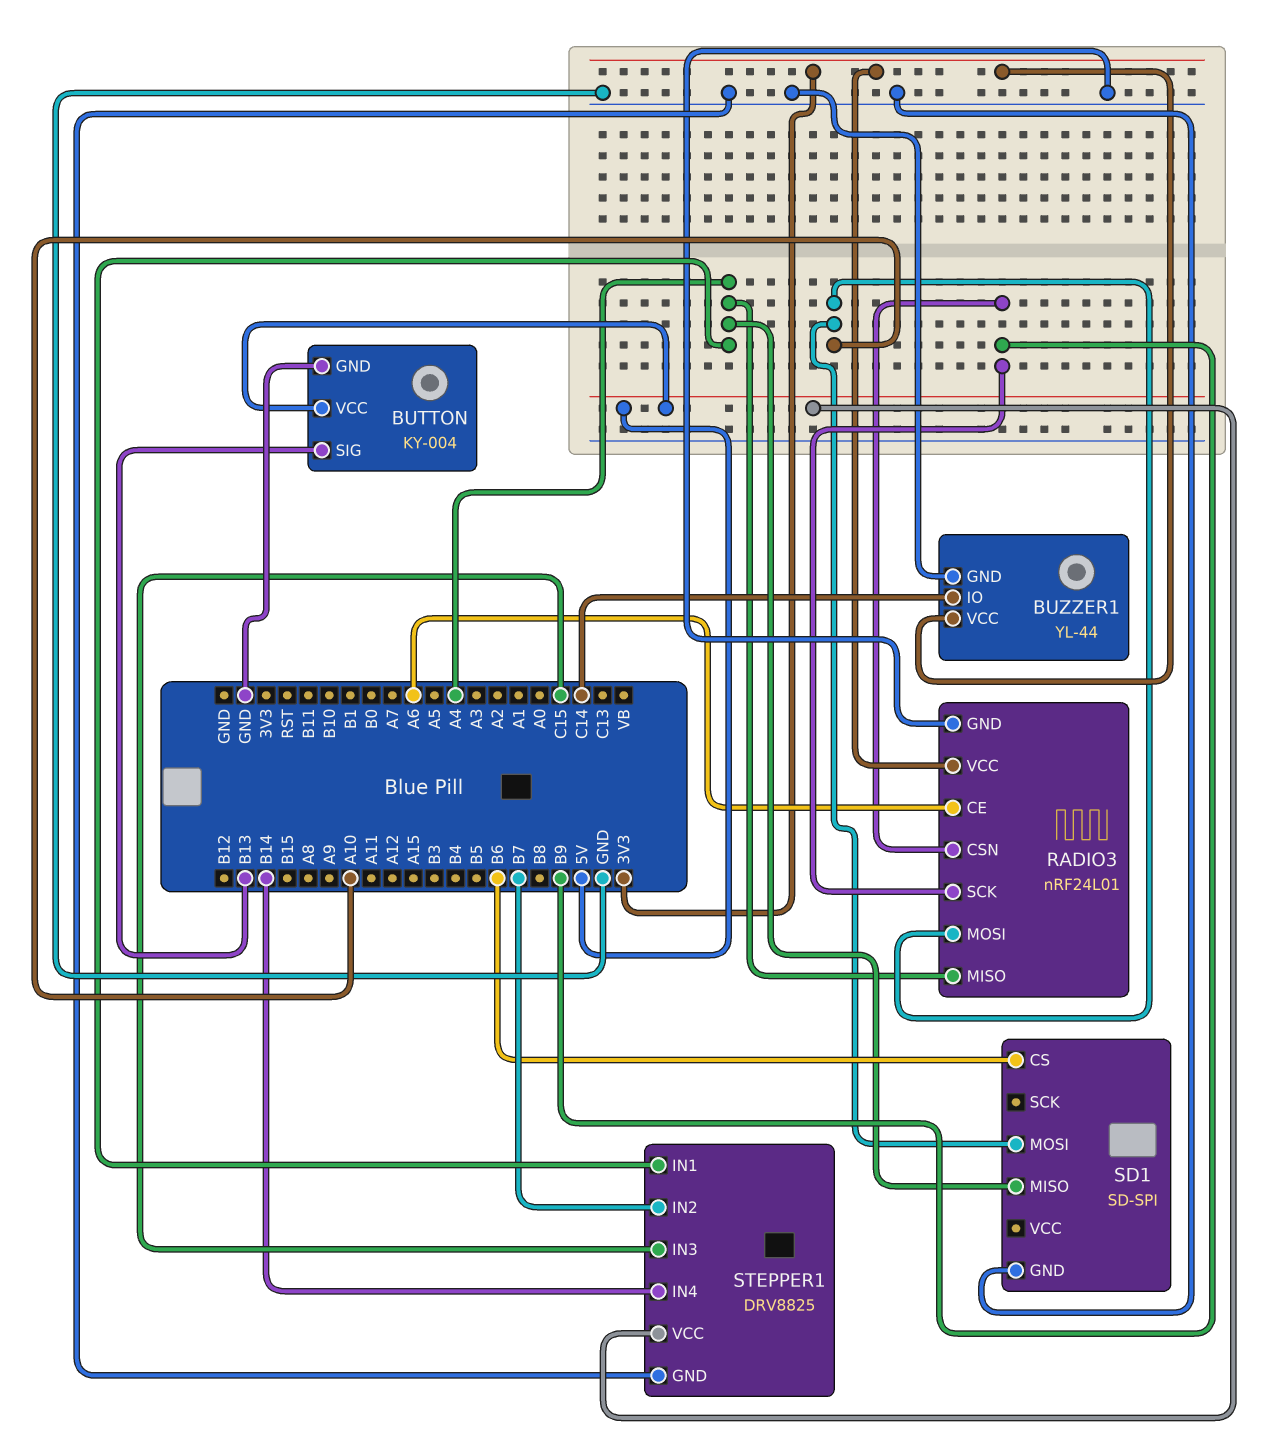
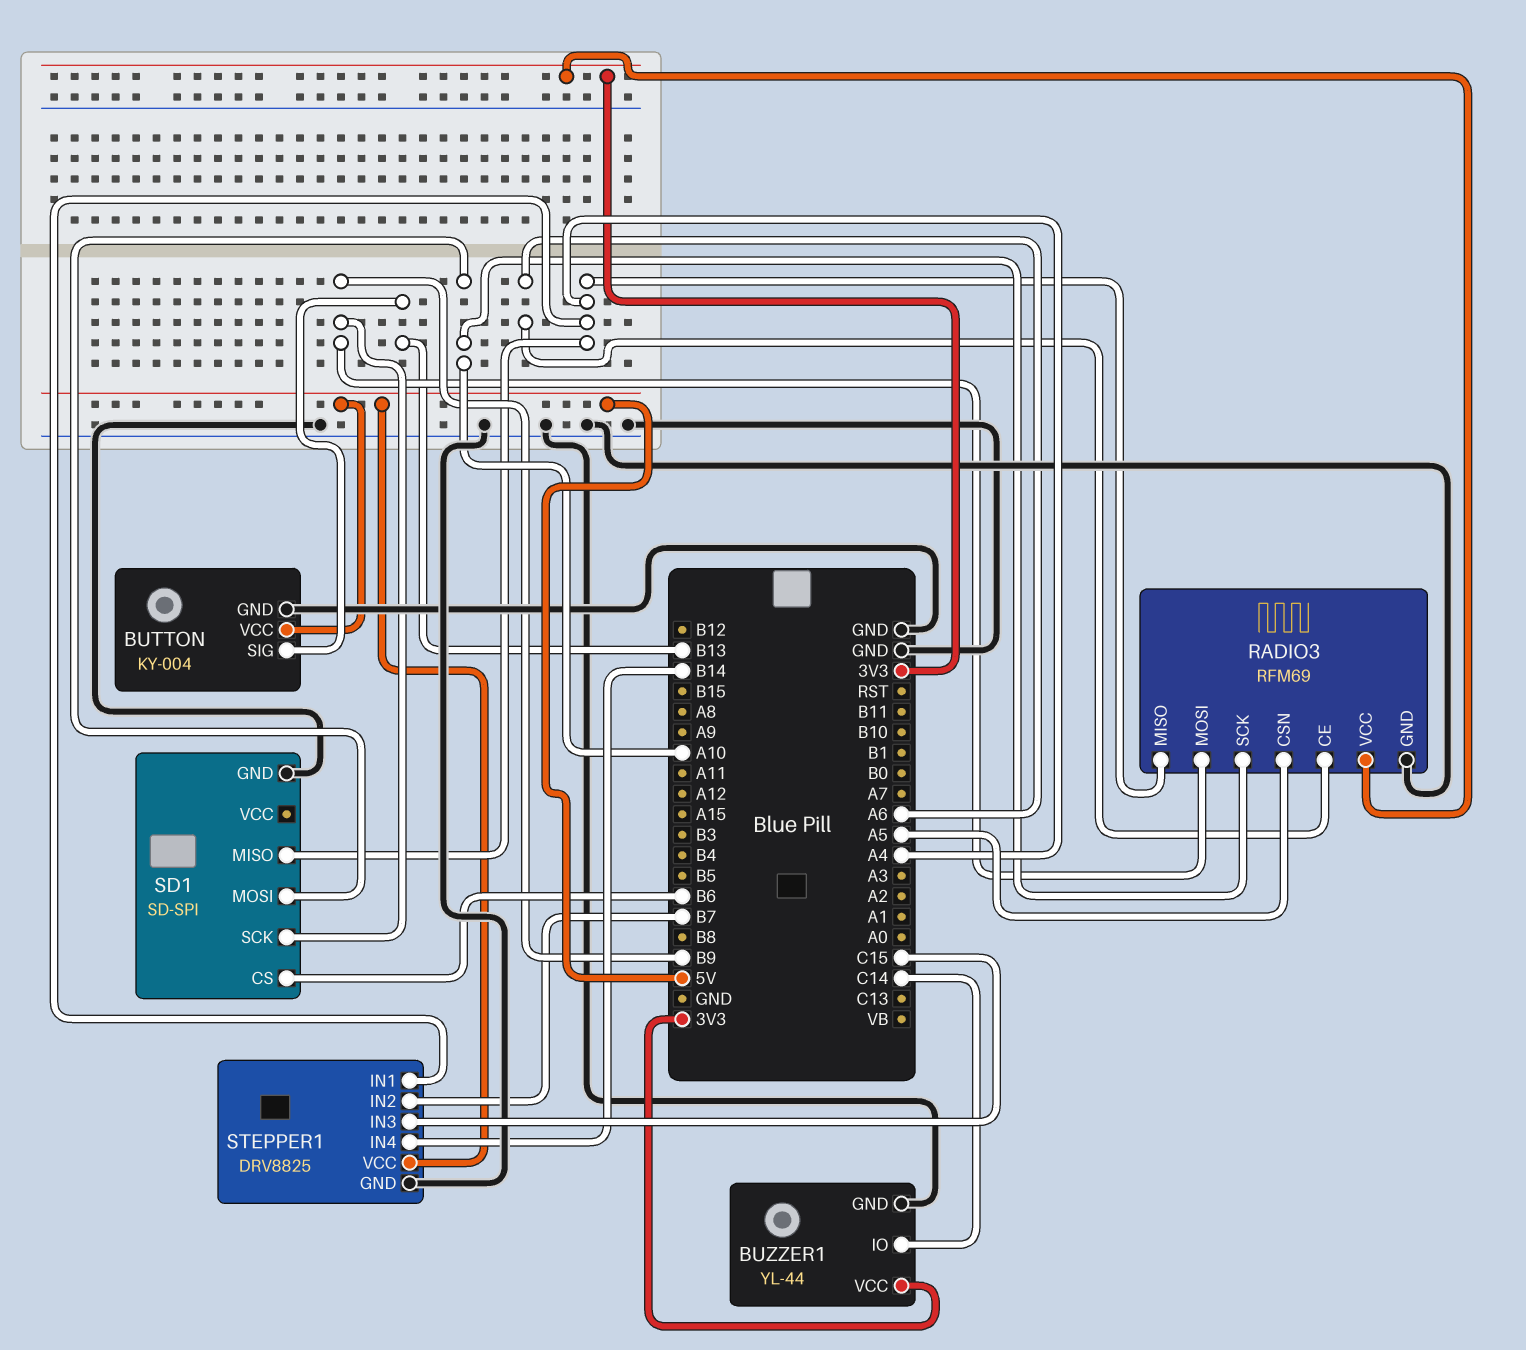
RADIO3: nRF24L01 -> RFM69
RADIO3 pin CSN: B9 -> A5
RADIO3 pin MOSI: A10 -> B9
RADIO3 pin SCK: B9 -> A10
SD1 pin SCK: none -> B9

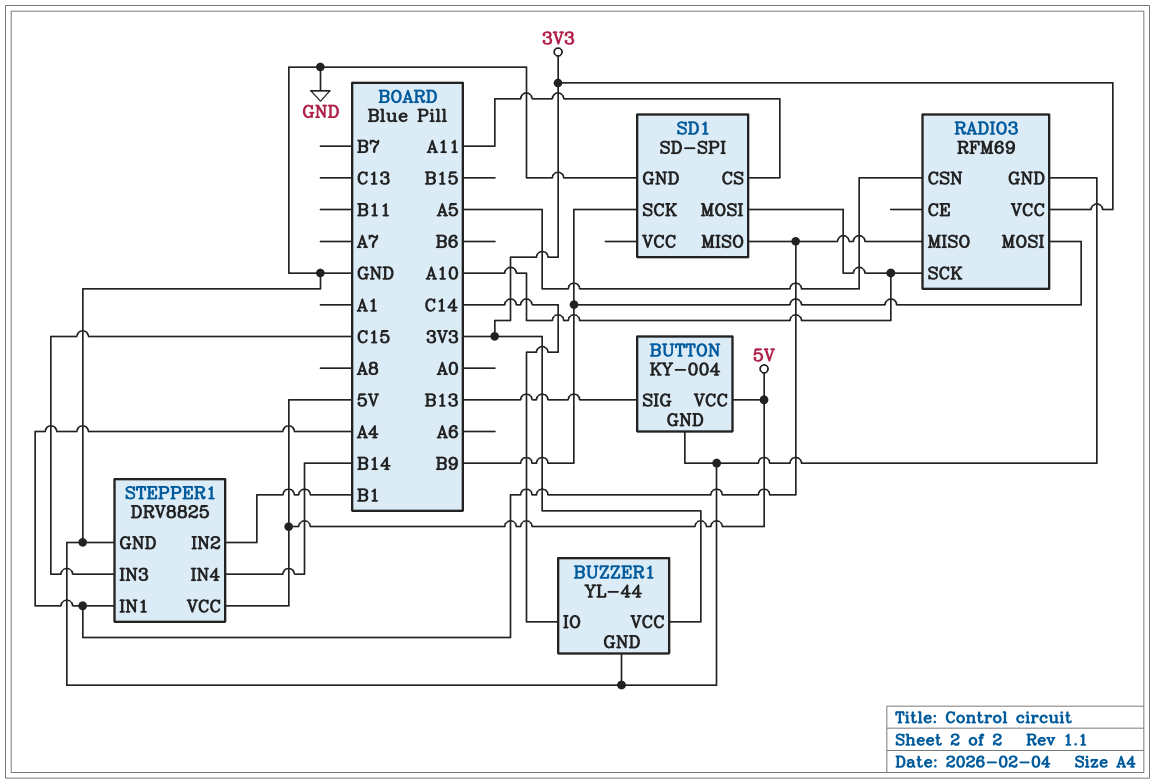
RADIO3 pin CE: A6 -> none
SD1 pin CS: B6 -> A11
STEPPER1 pin IN2: B7 -> B1

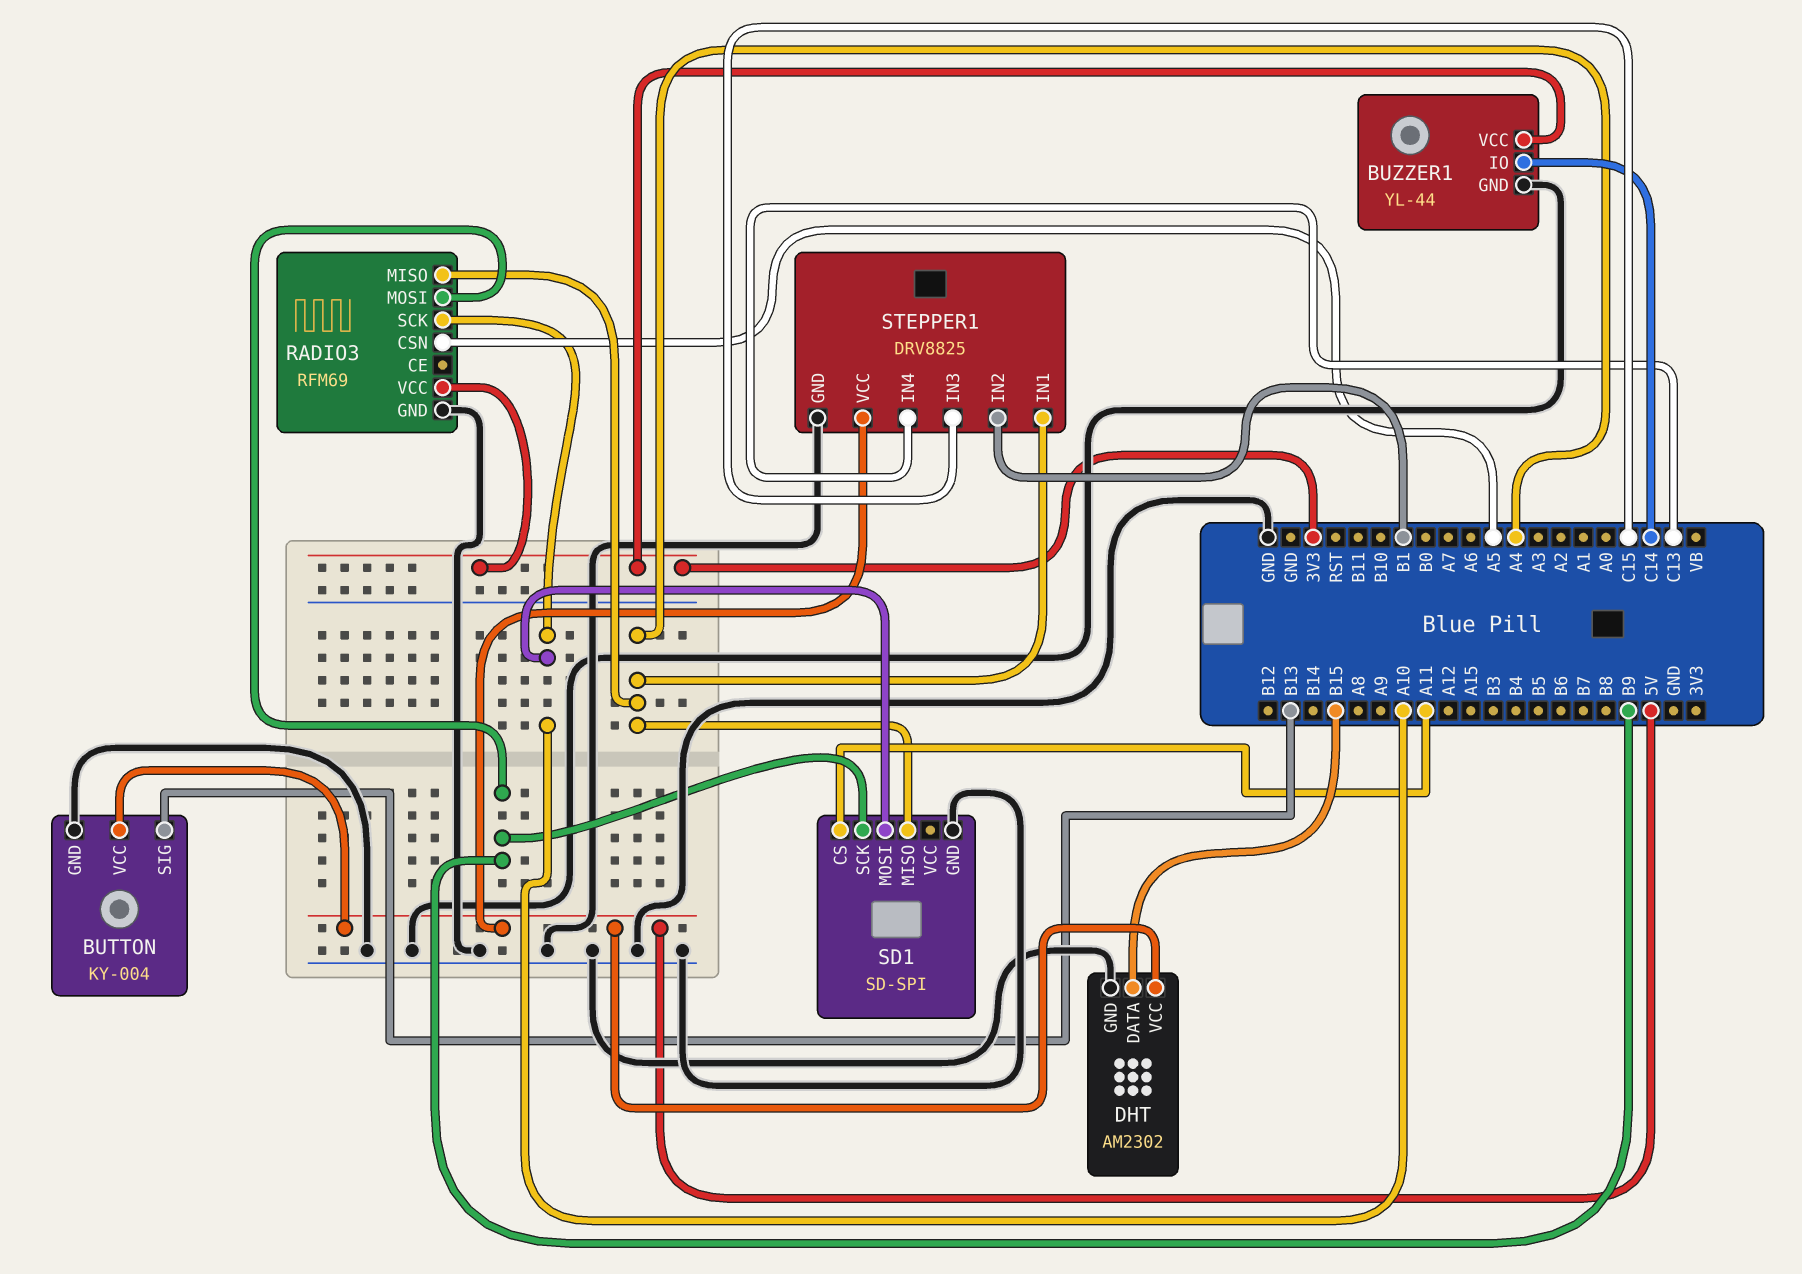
DHT: none -> AM2302
DHT pin DATA: none -> B15
DHT pin GND: none -> GND
DHT pin VCC: none -> 5V
STEPPER1 pin IN4: B14 -> C13

